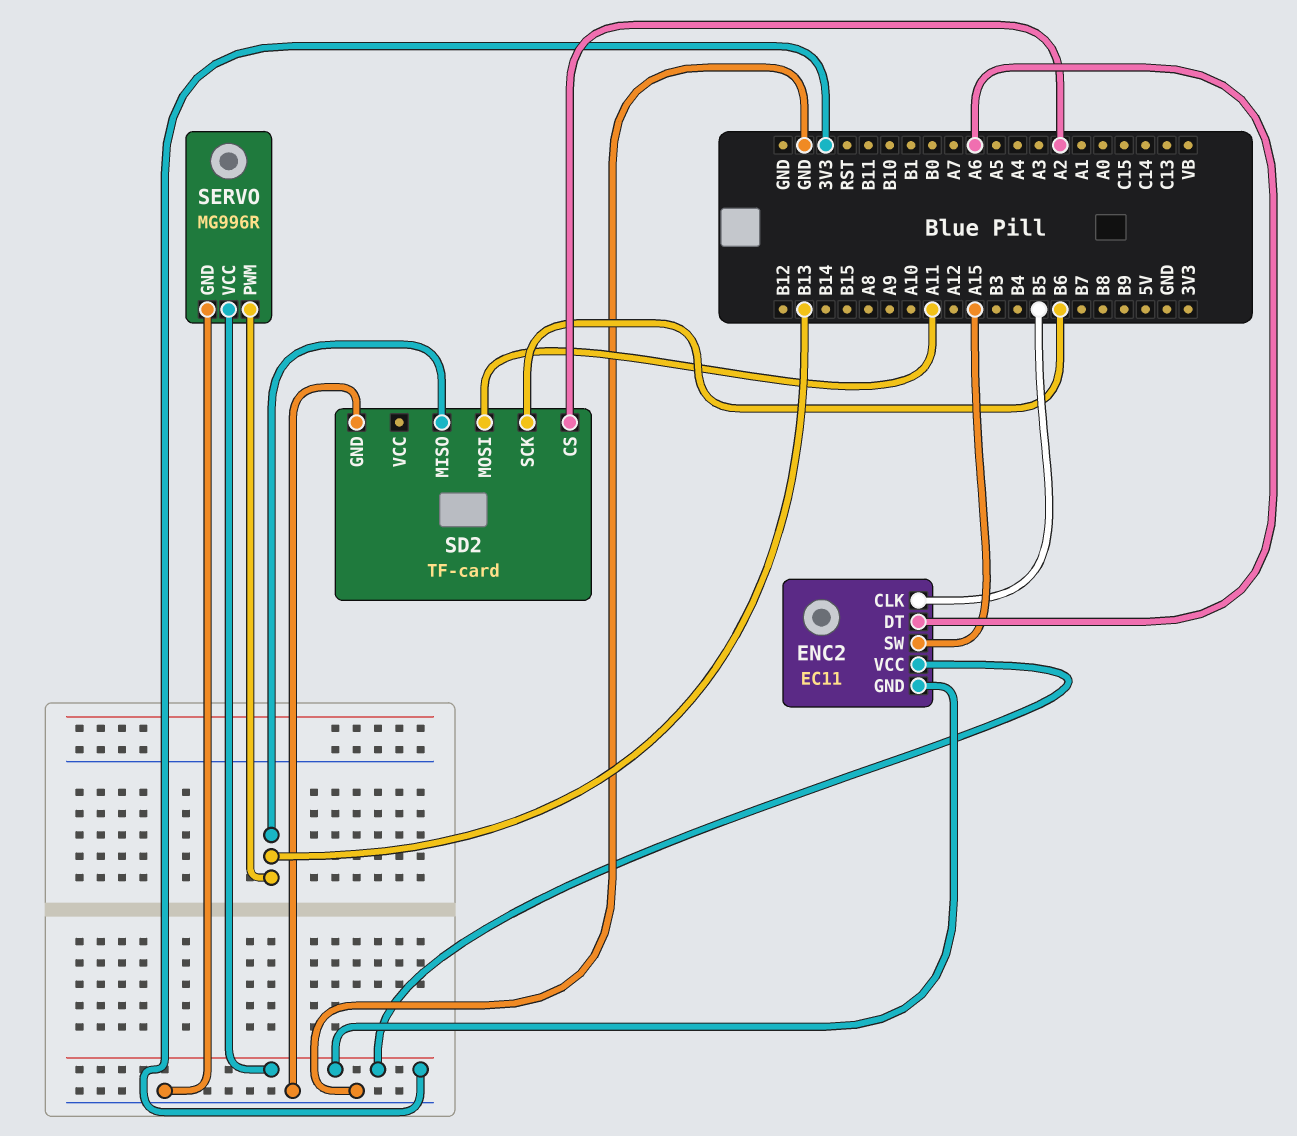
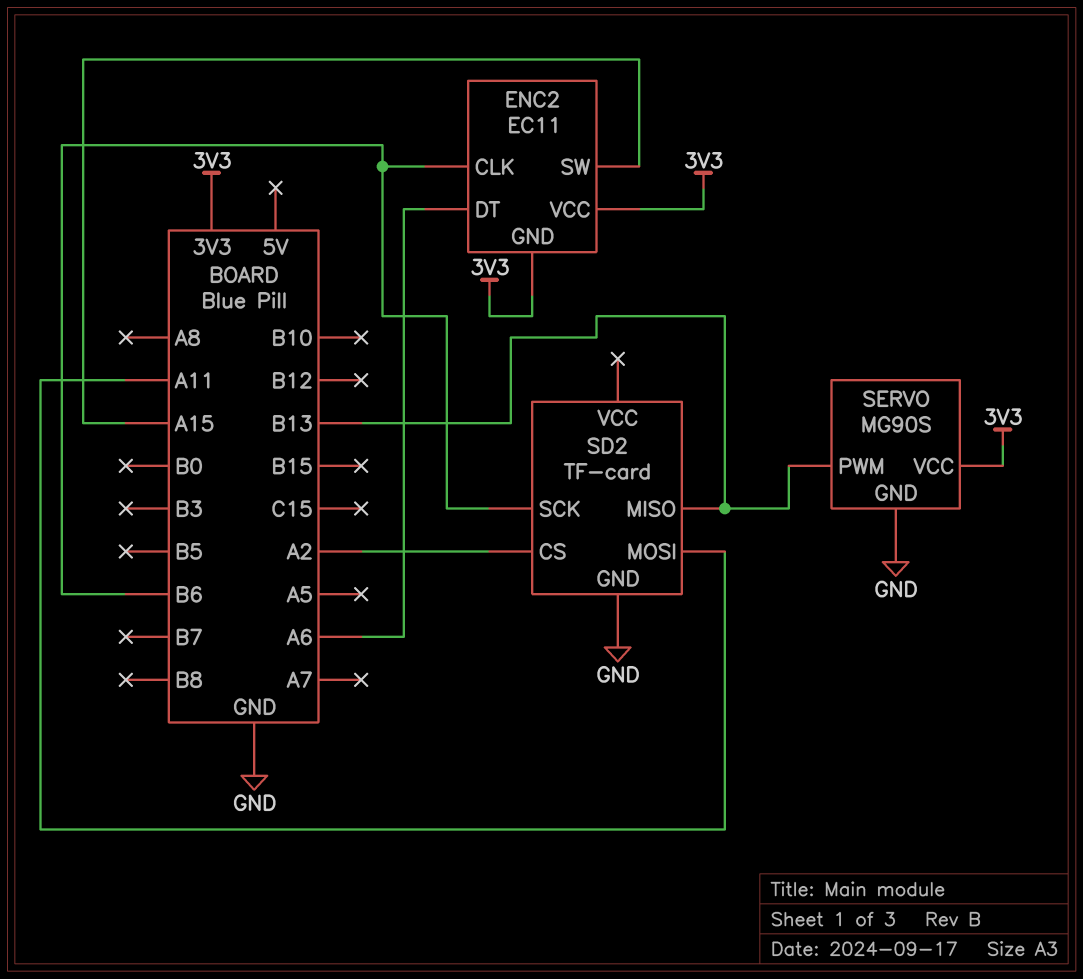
ENC2 pin CLK: B5 -> B6
SERVO: MG996R -> MG90S

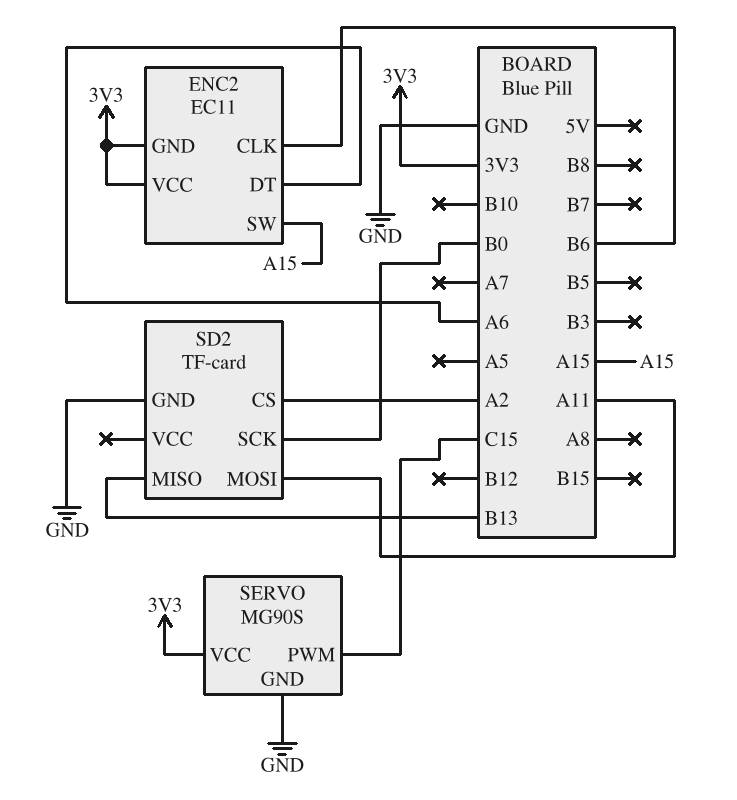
SD2 pin SCK: B6 -> B0
SERVO pin PWM: B13 -> C15

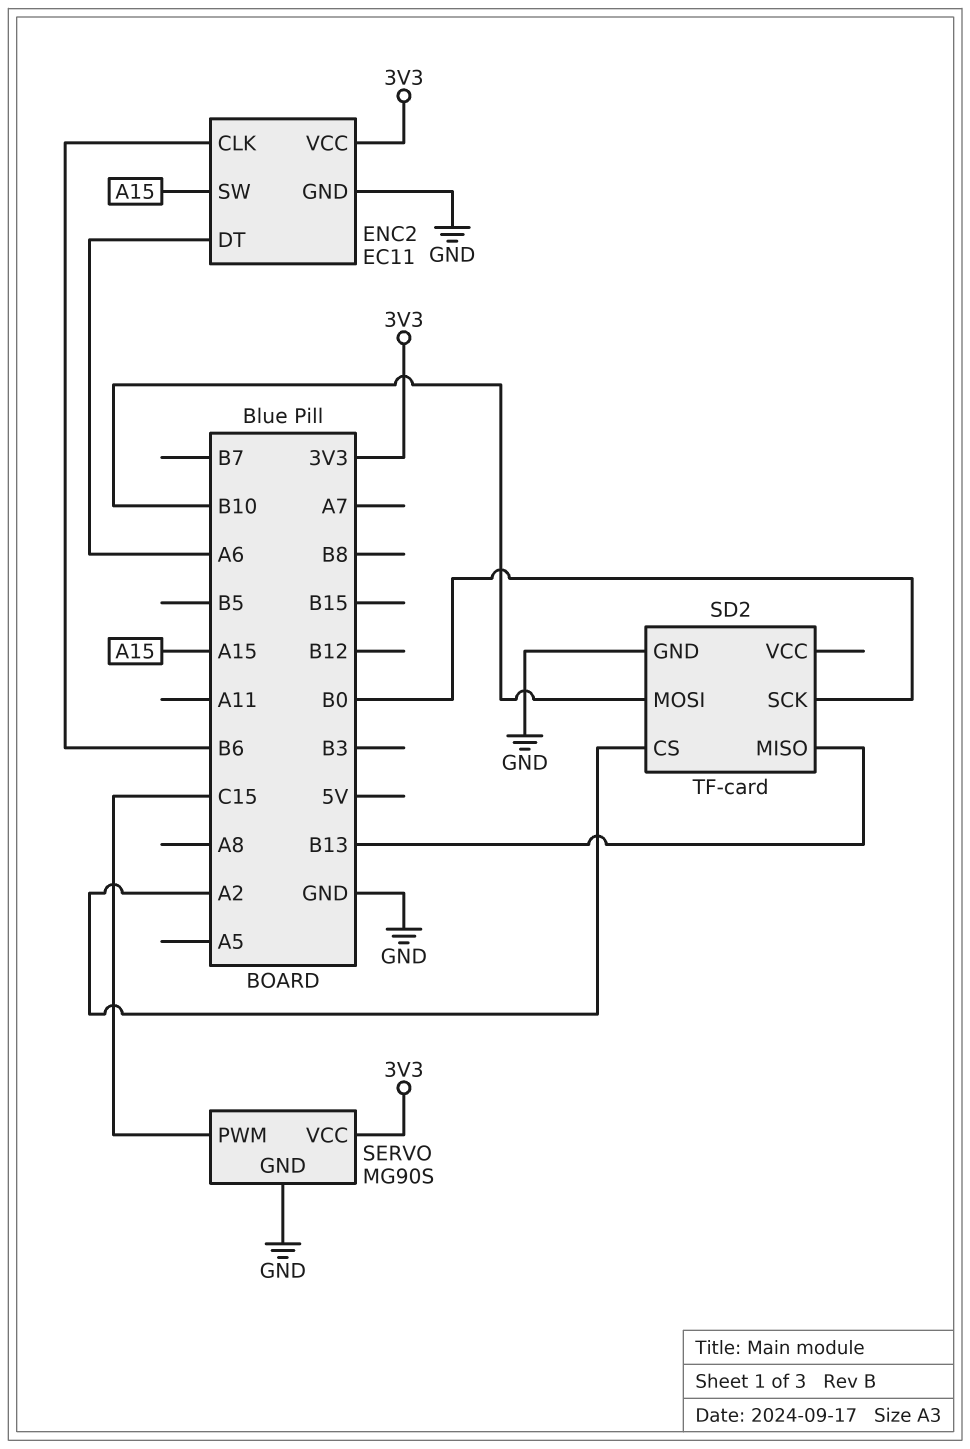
ENC2 pin GND: 3V3 -> GND
SD2 pin MOSI: A11 -> B10

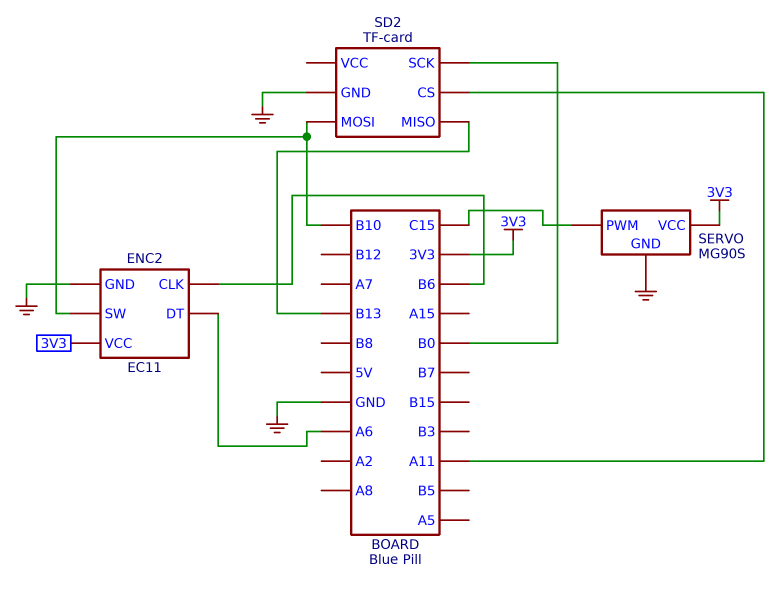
ENC2 pin SW: A15 -> B10
SD2 pin CS: A2 -> A11

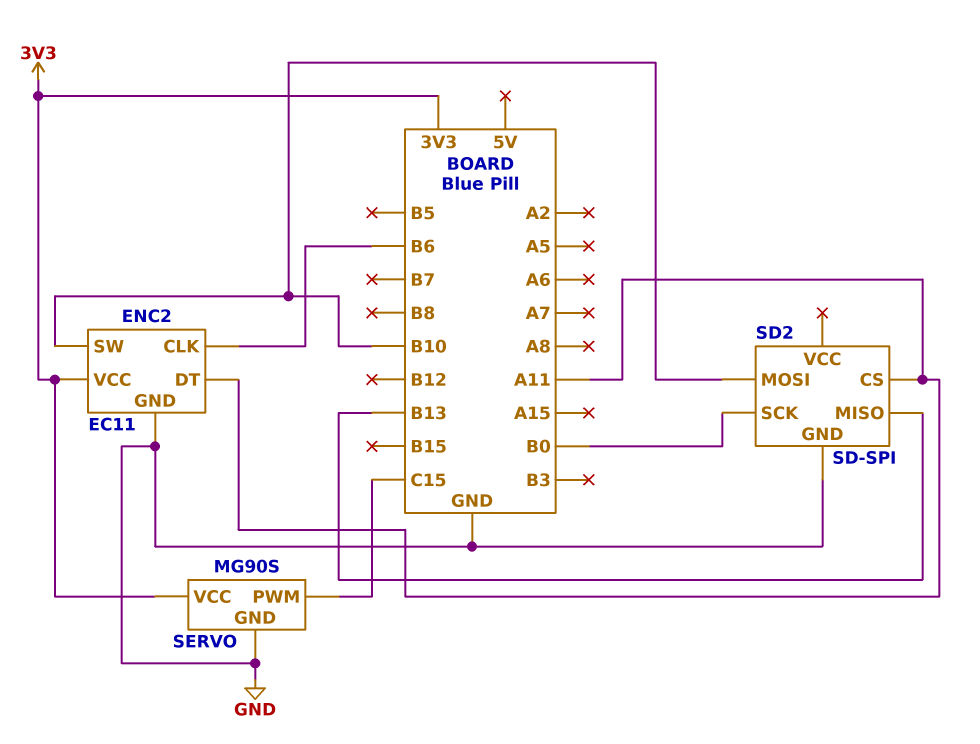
ENC2 pin DT: A6 -> A11
SD2: TF-card -> SD-SPI

